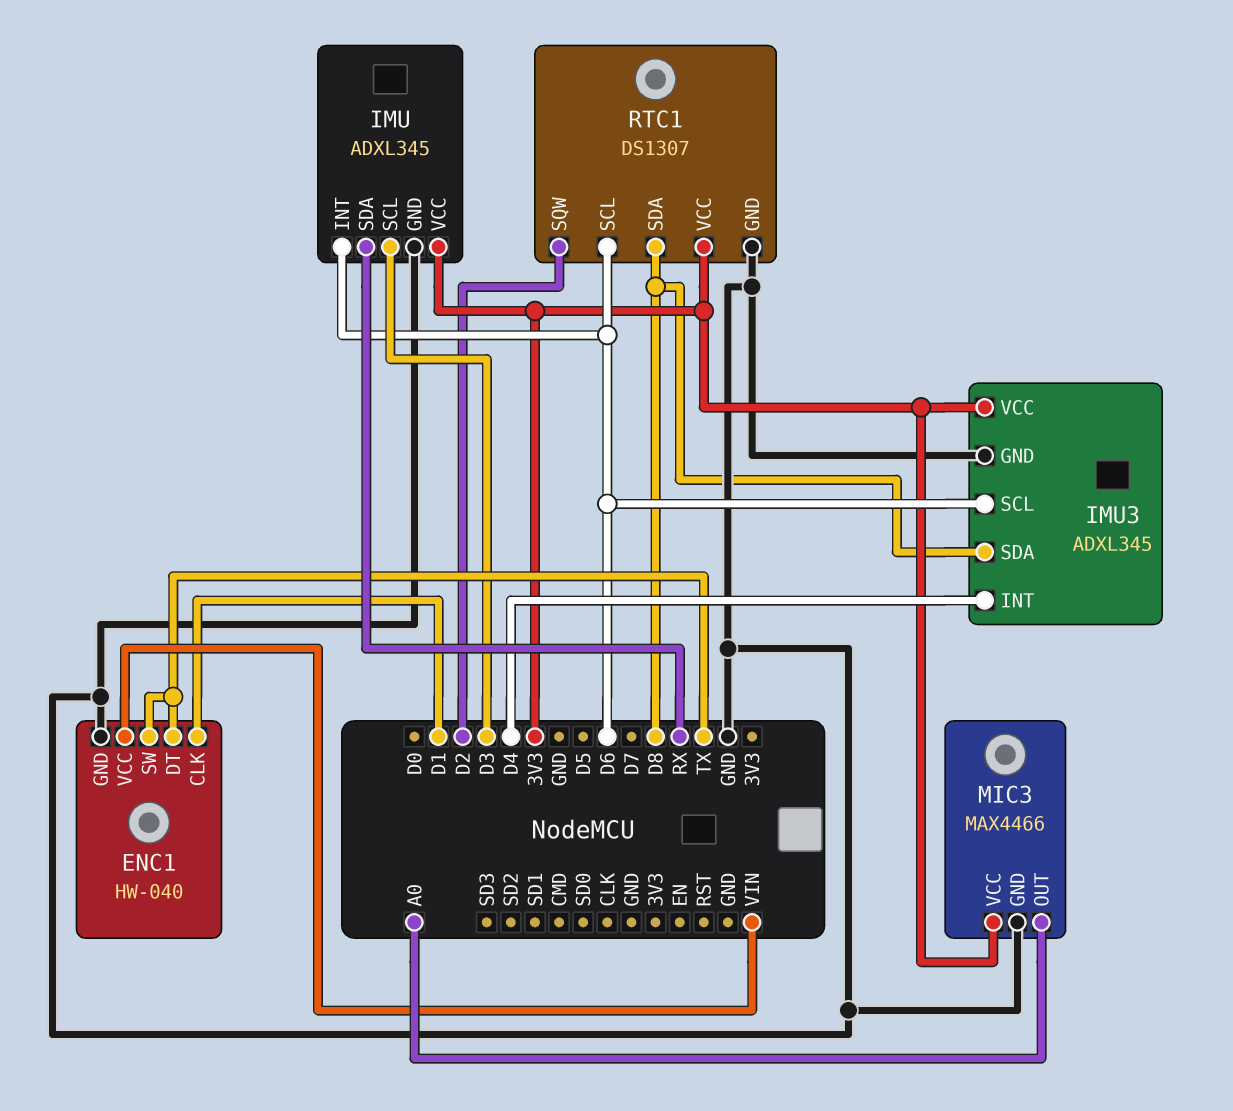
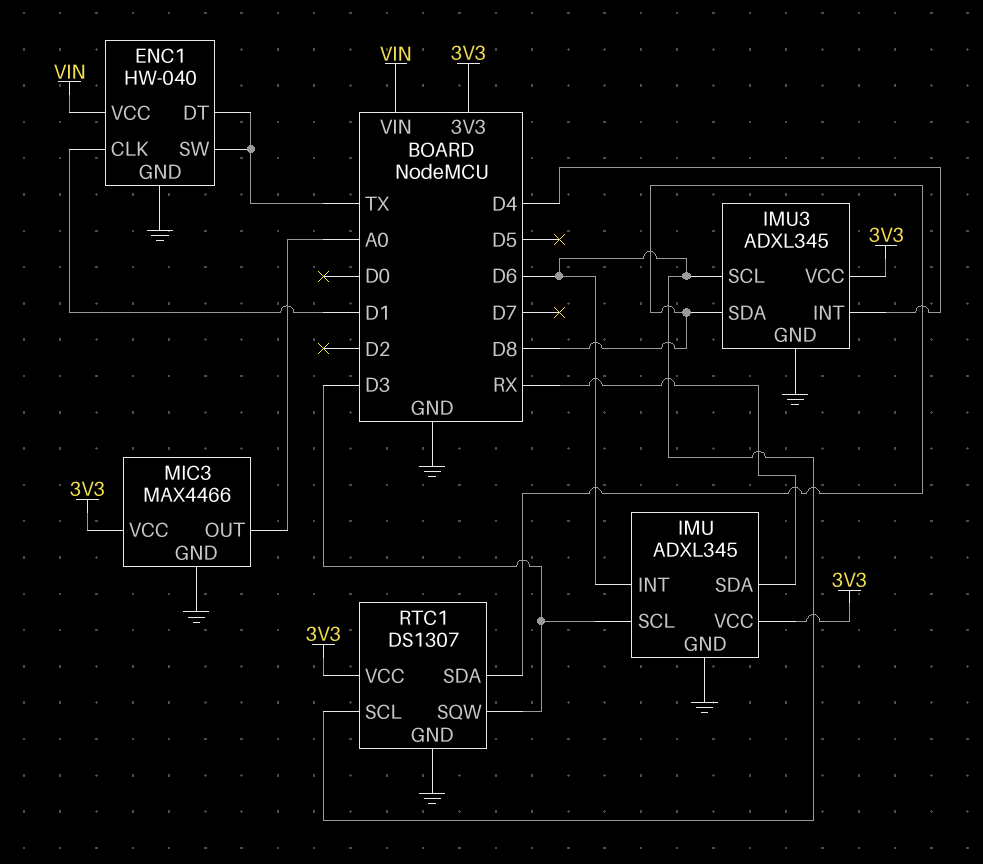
RTC1 pin SQW: D2 -> D3

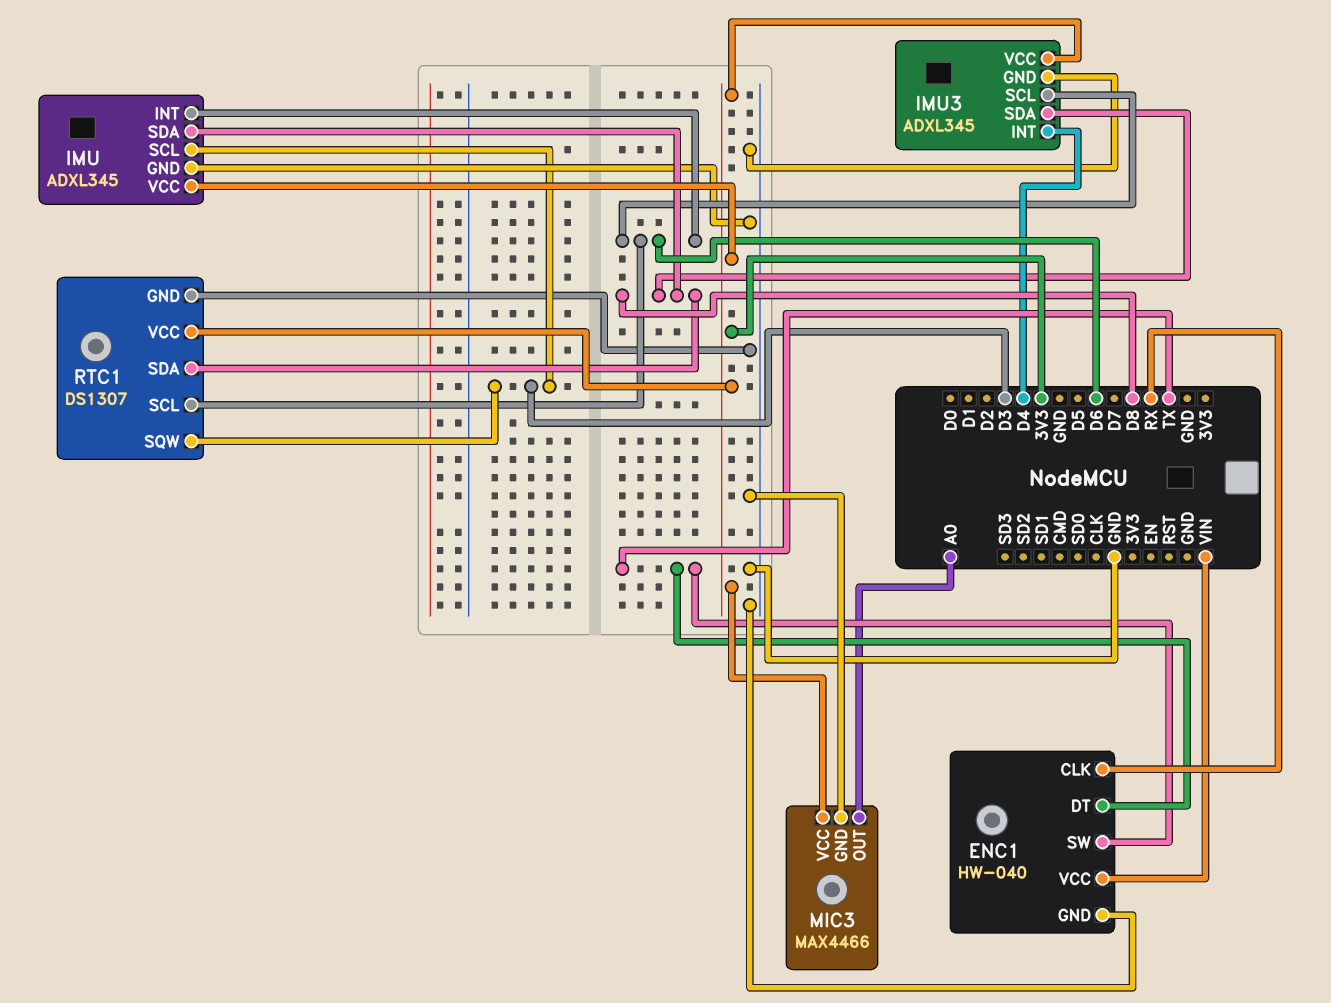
ENC1 pin CLK: D1 -> RX
IMU pin SDA: RX -> D8

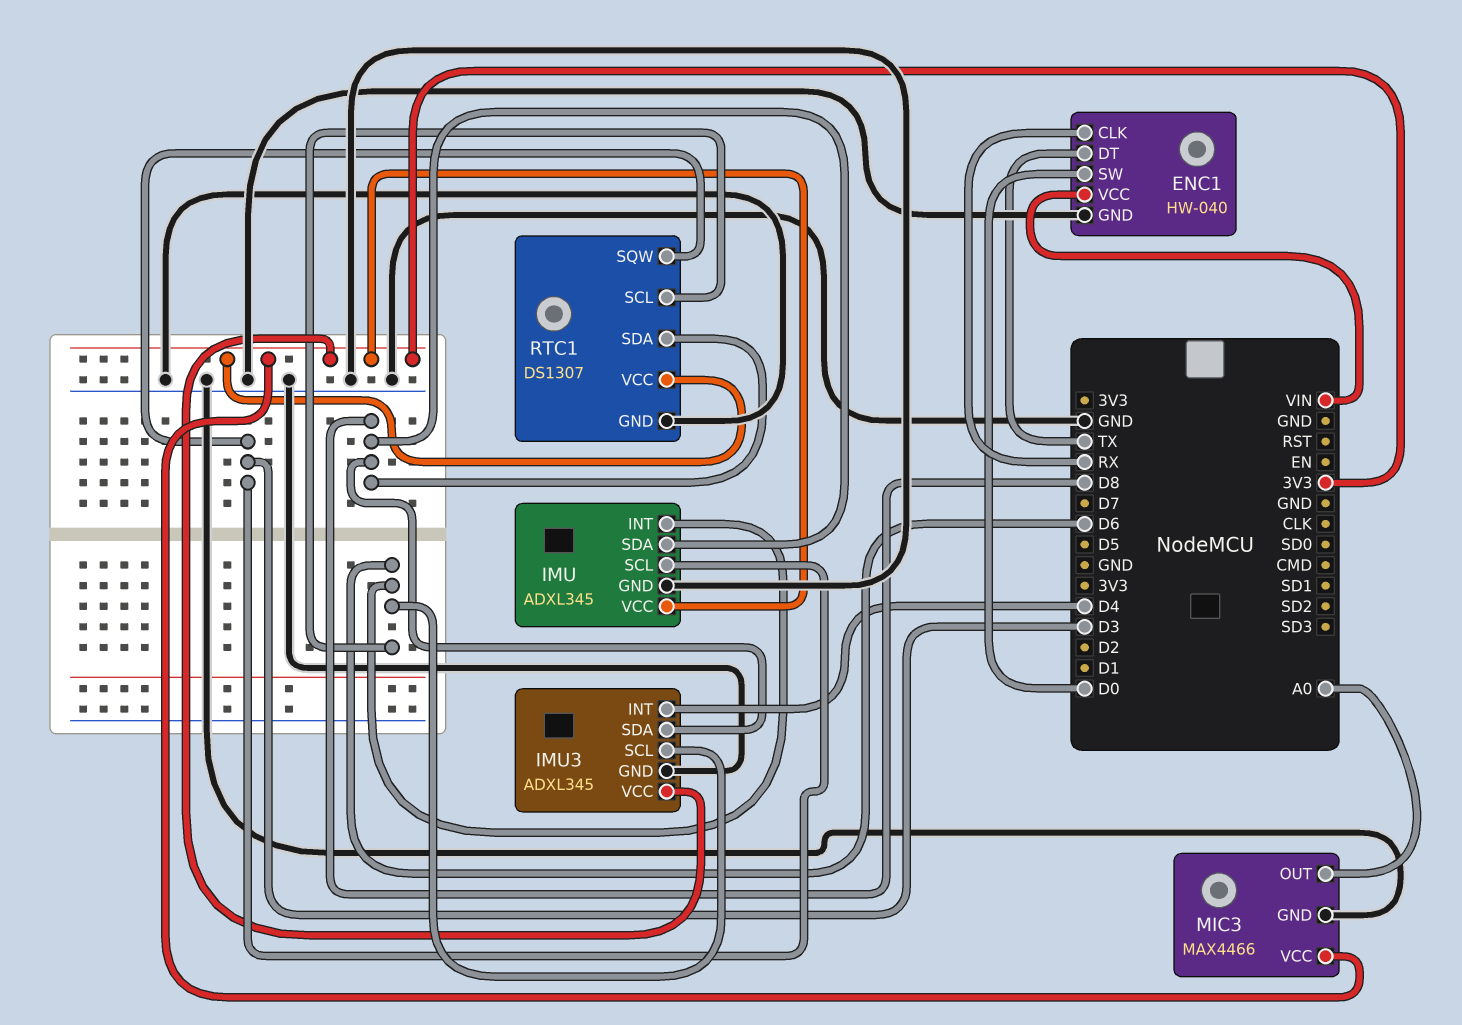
ENC1 pin SW: TX -> D0

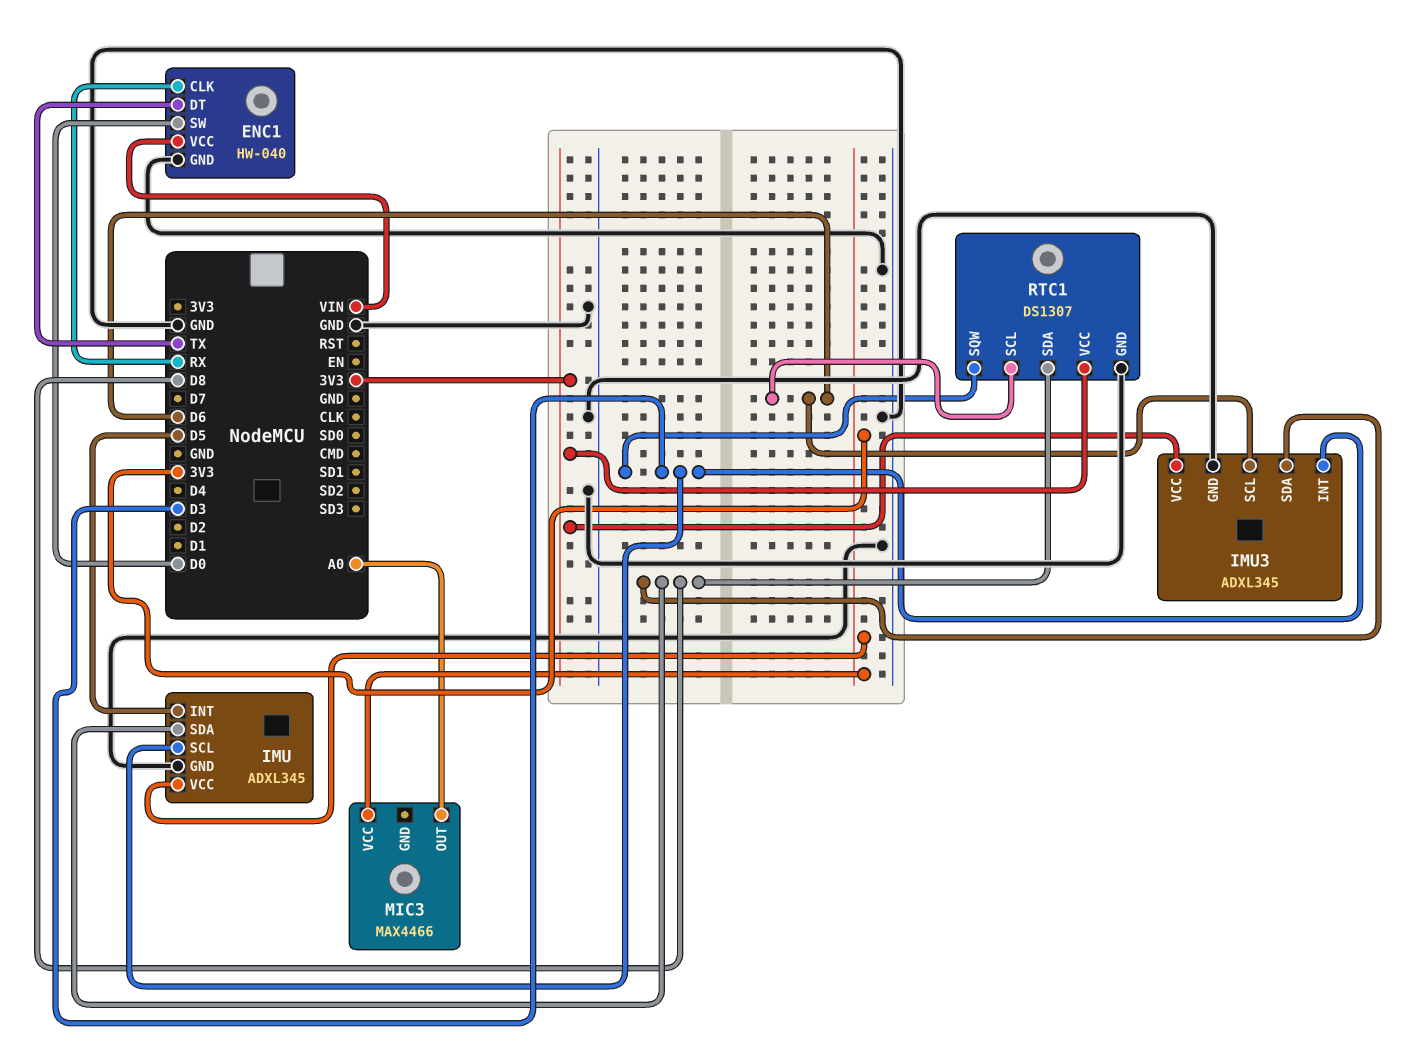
IMU pin INT: D6 -> D5
IMU3 pin INT: D4 -> D3
MIC3 pin GND: GND -> none

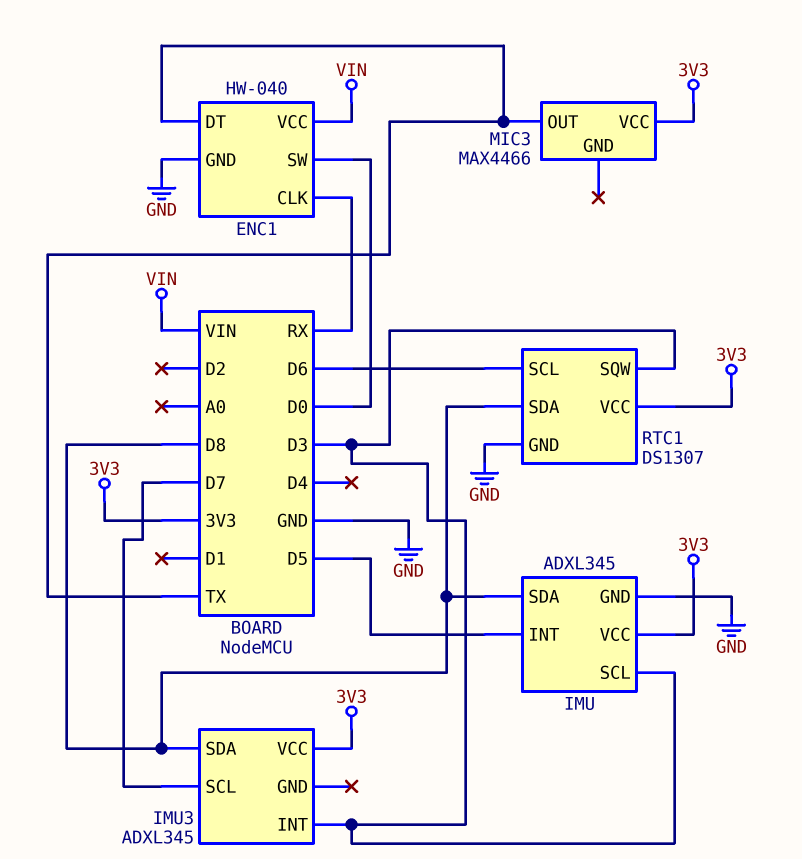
IMU3 pin GND: GND -> none
IMU3 pin SCL: D6 -> D7
MIC3 pin OUT: A0 -> TX

